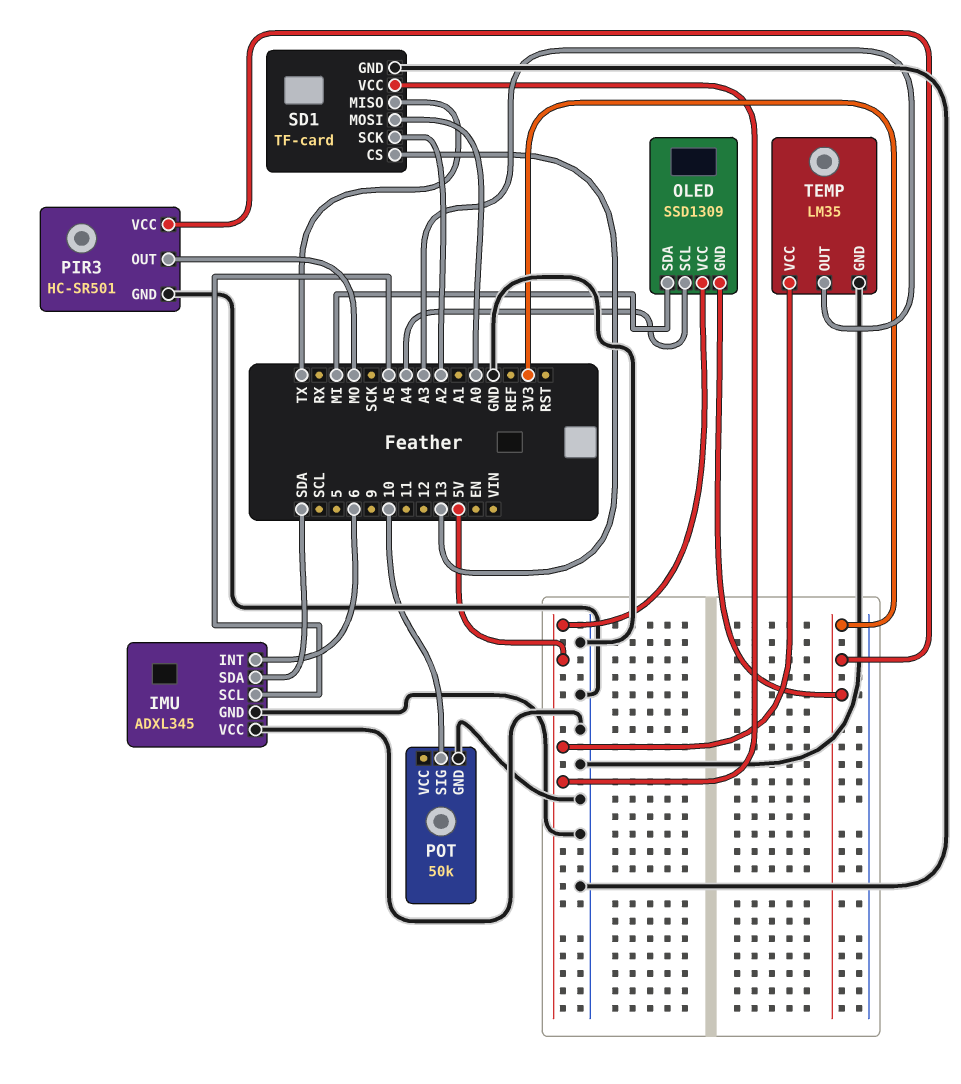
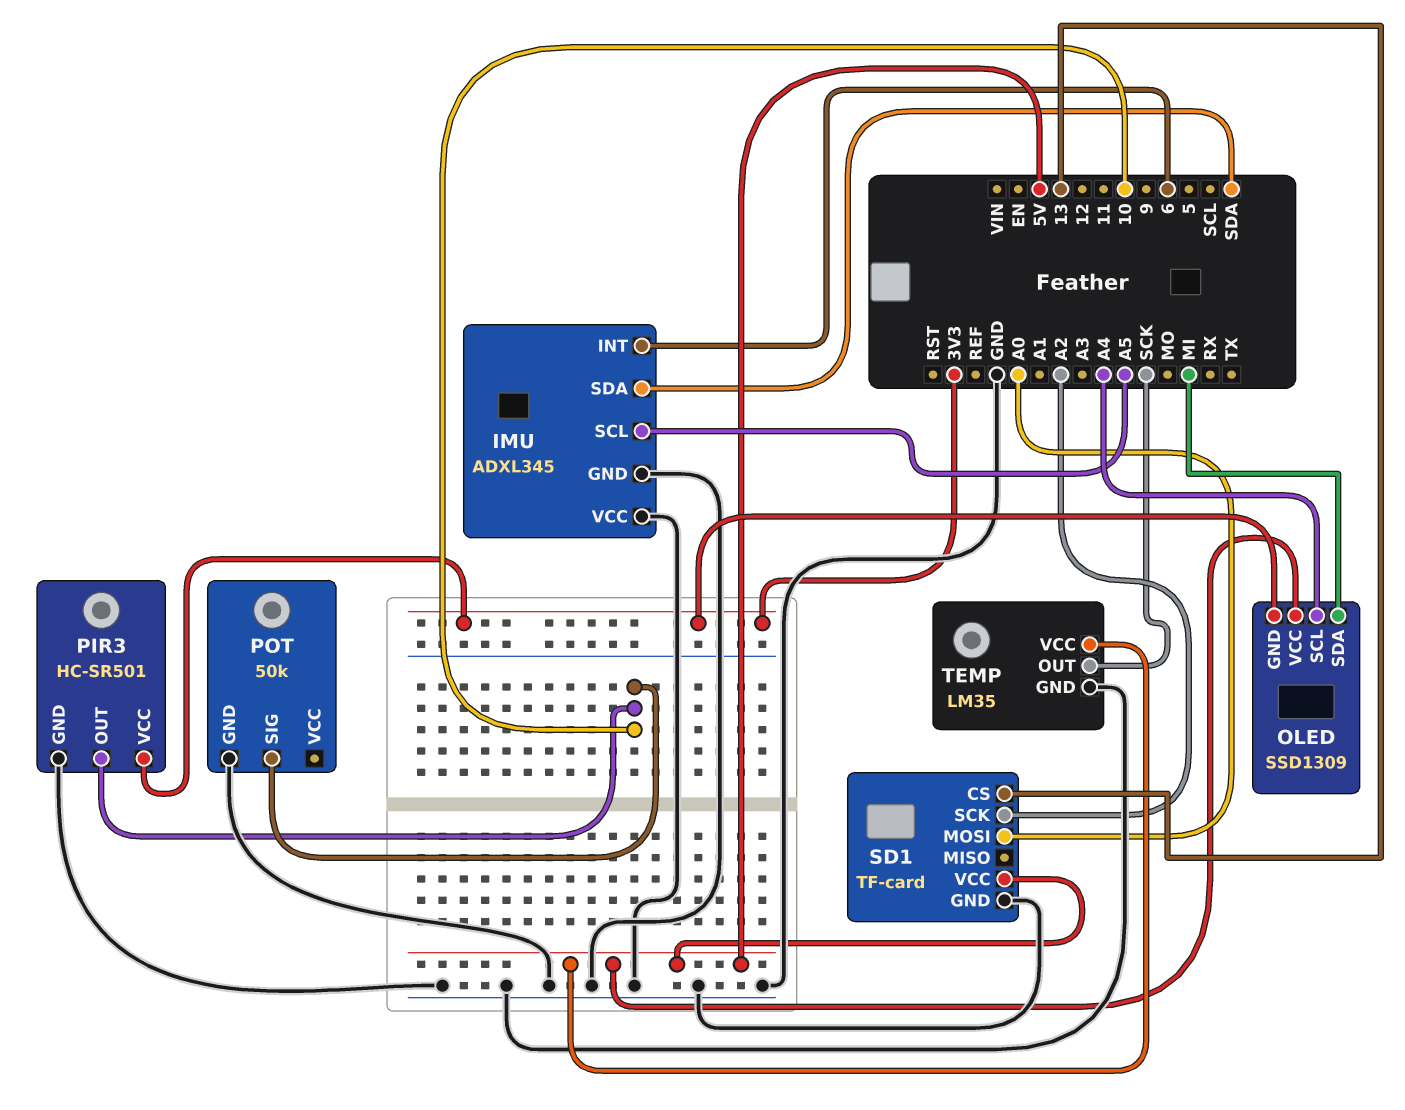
PIR3 pin OUT: MO -> 10
SD1 pin MISO: TX -> none
TEMP pin OUT: A3 -> SCK

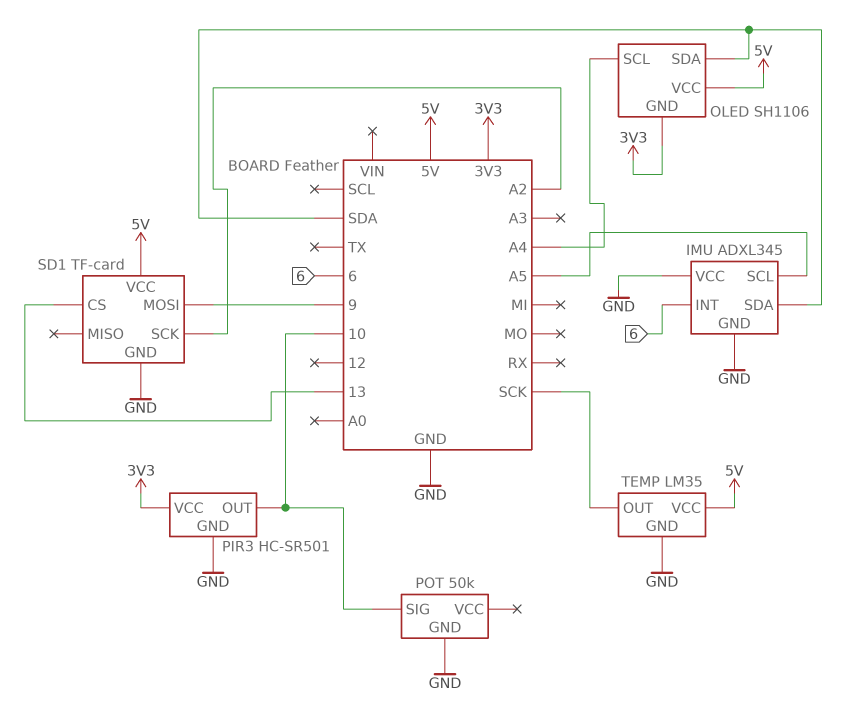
OLED: SSD1309 -> SH1106
OLED pin SDA: MI -> SDA
SD1 pin MOSI: A0 -> 9

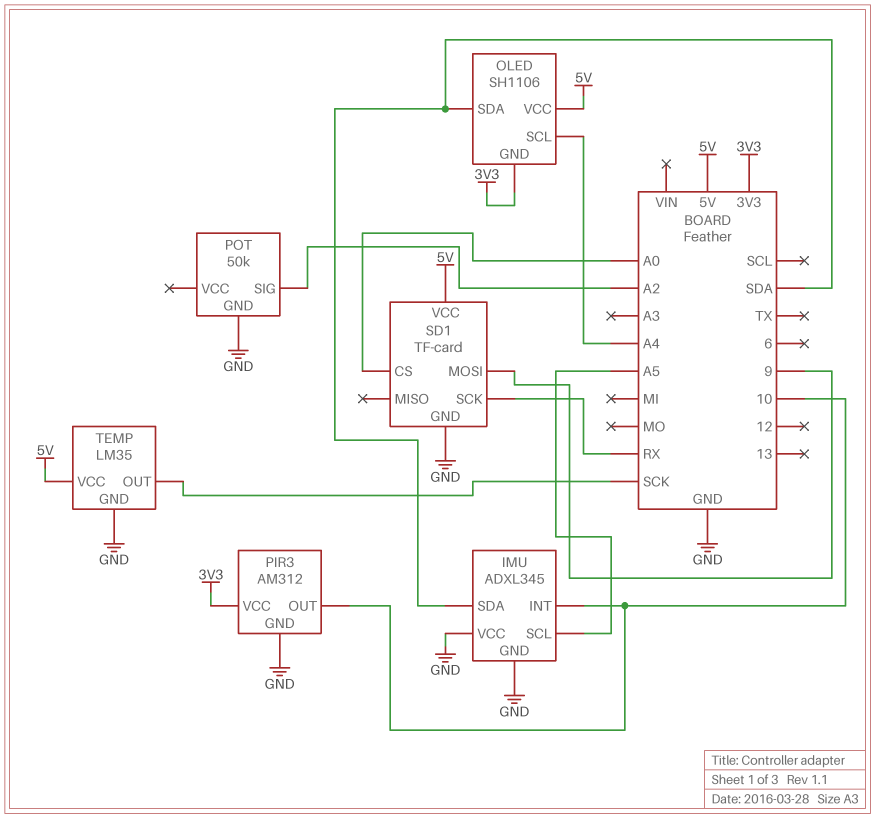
IMU pin INT: 6 -> 10
PIR3: HC-SR501 -> AM312
POT pin SIG: 10 -> A2
SD1 pin CS: 13 -> A0
SD1 pin SCK: A2 -> RX

